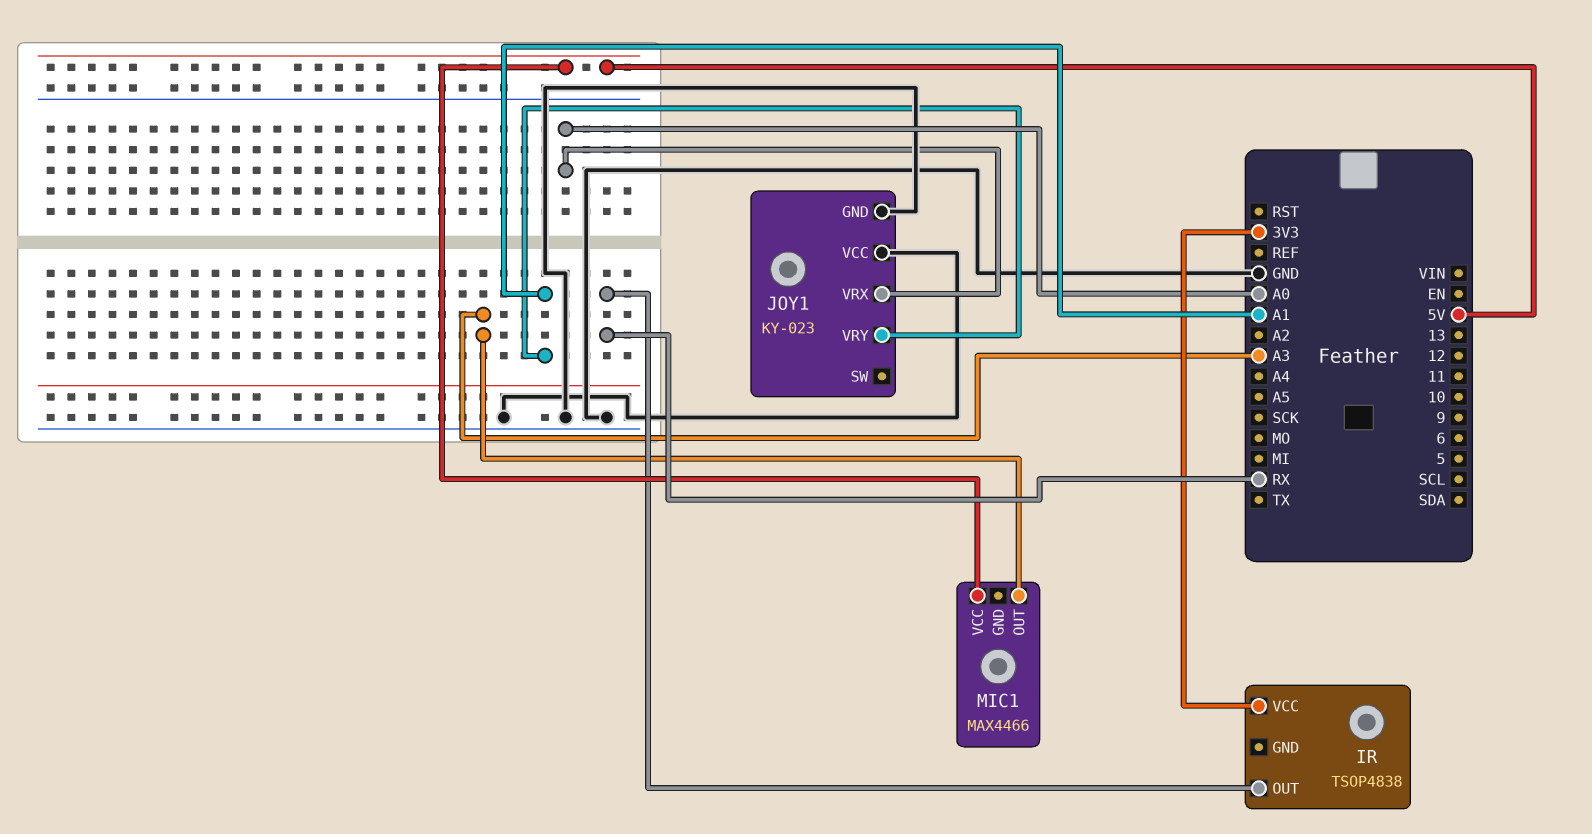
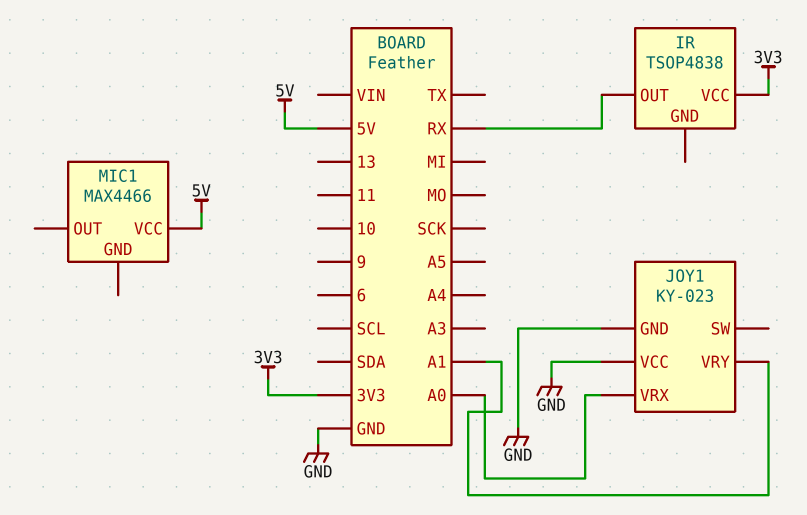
MIC1 pin OUT: A3 -> none

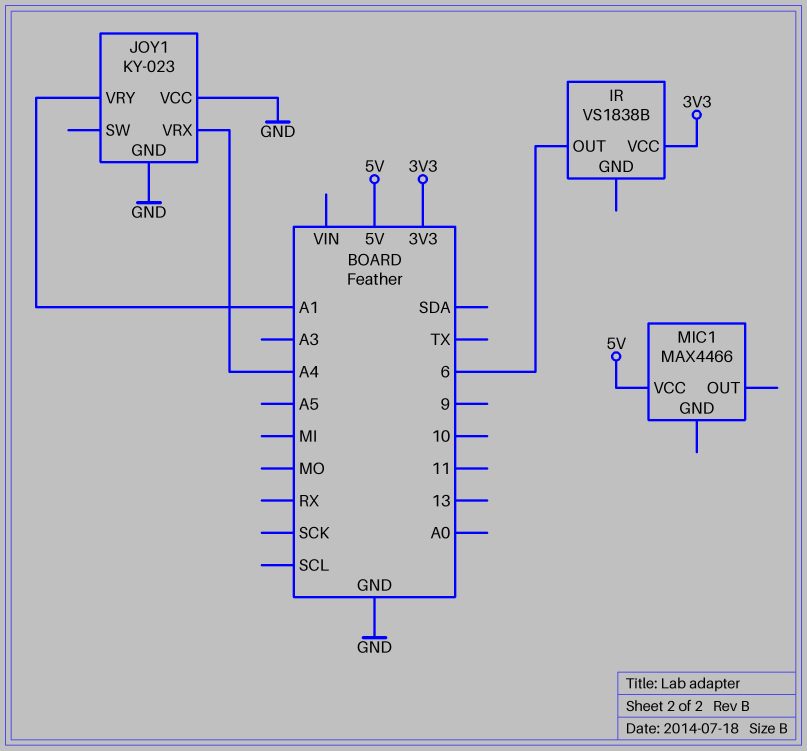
IR: TSOP4838 -> VS1838B
IR pin OUT: RX -> 6
JOY1 pin VRX: A0 -> A4

